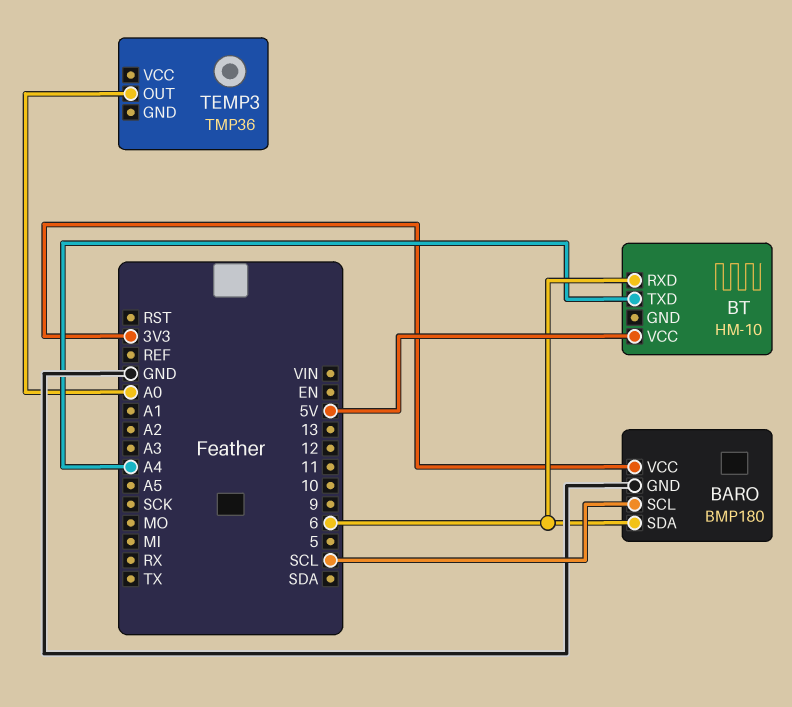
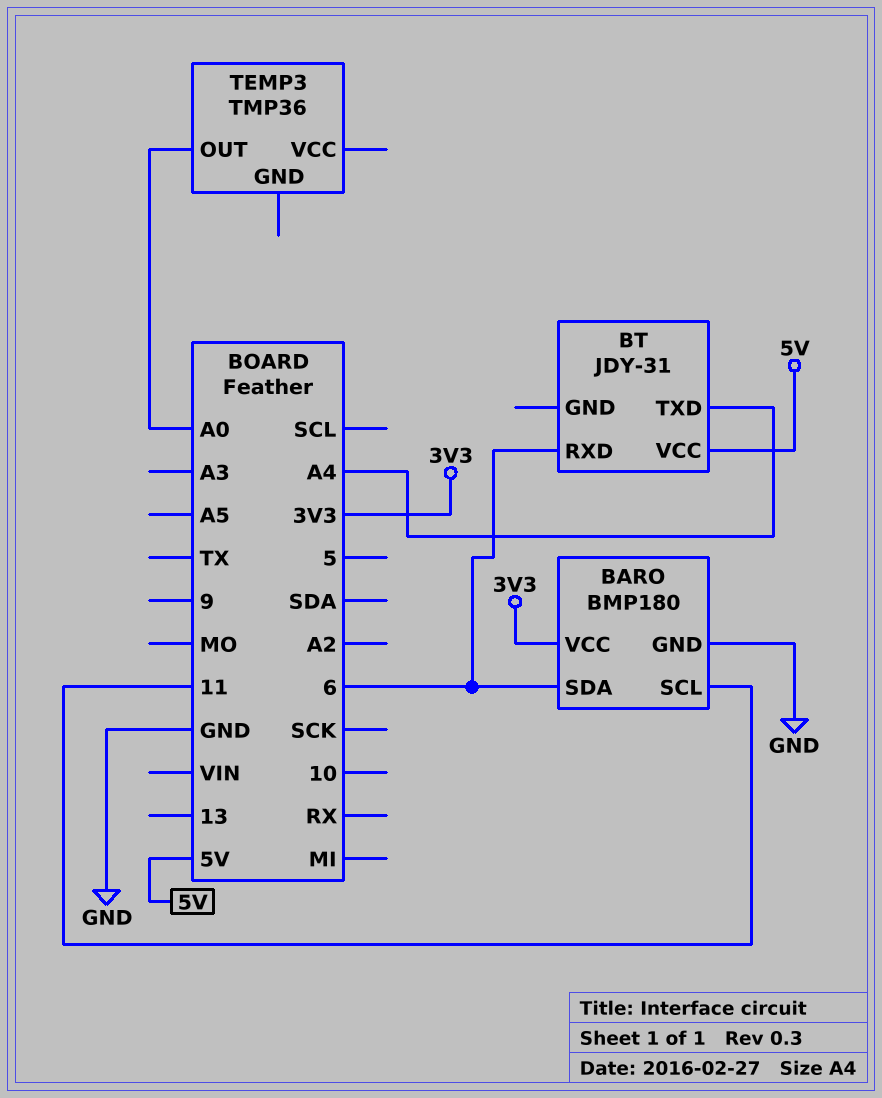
BARO pin SCL: SCL -> 11
BT: HM-10 -> JDY-31

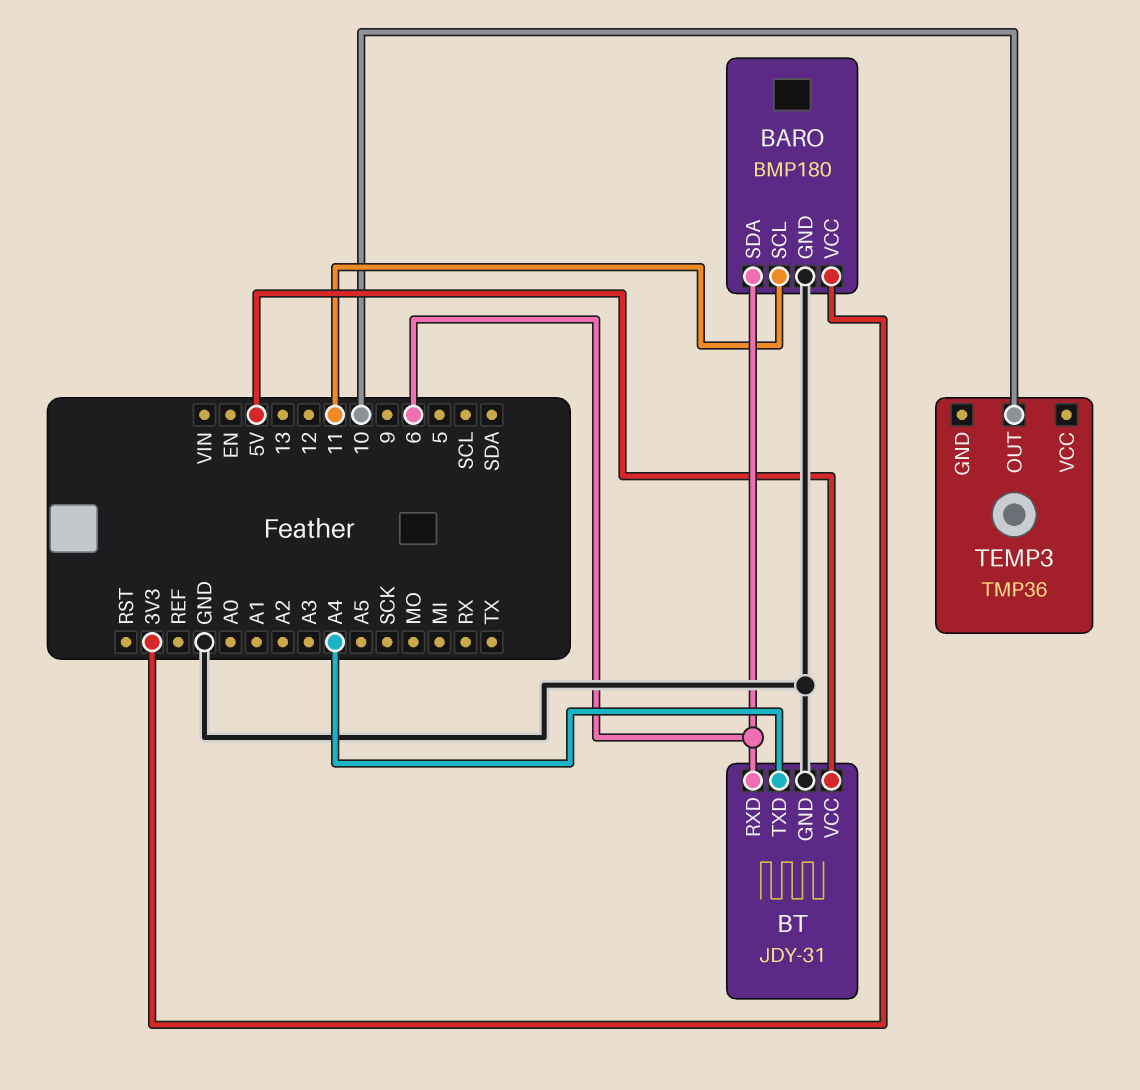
BT pin GND: none -> GND
TEMP3 pin OUT: A0 -> 10

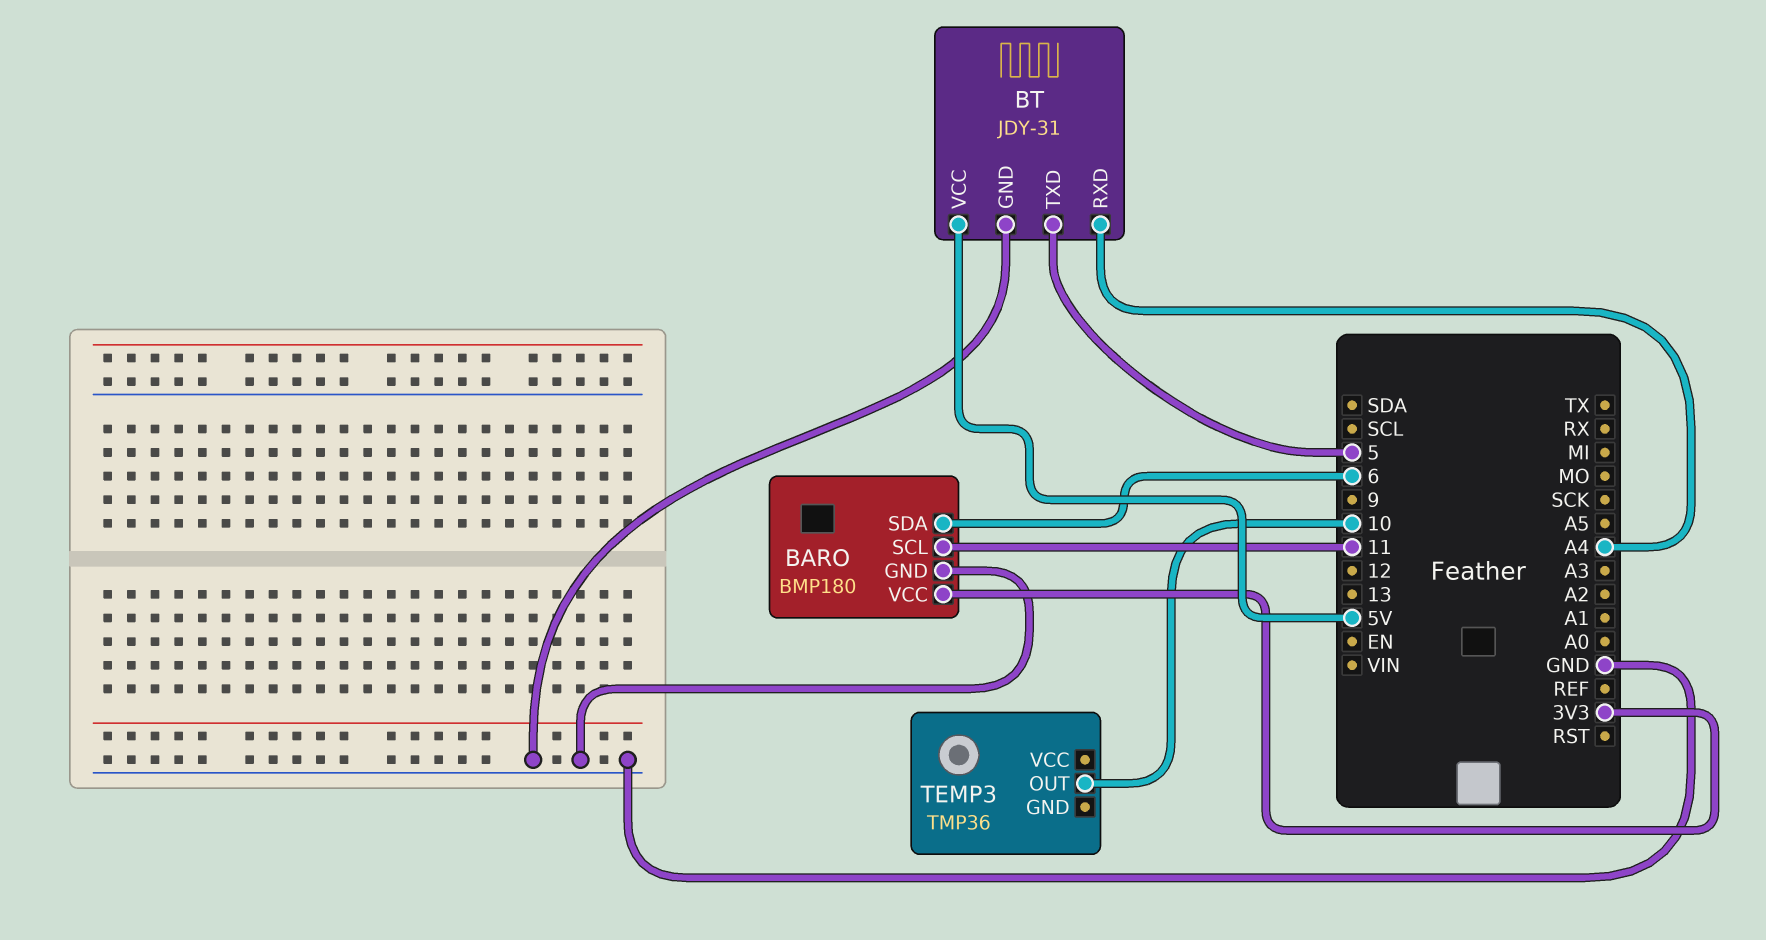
BT pin RXD: 6 -> A4
BT pin TXD: A4 -> 5

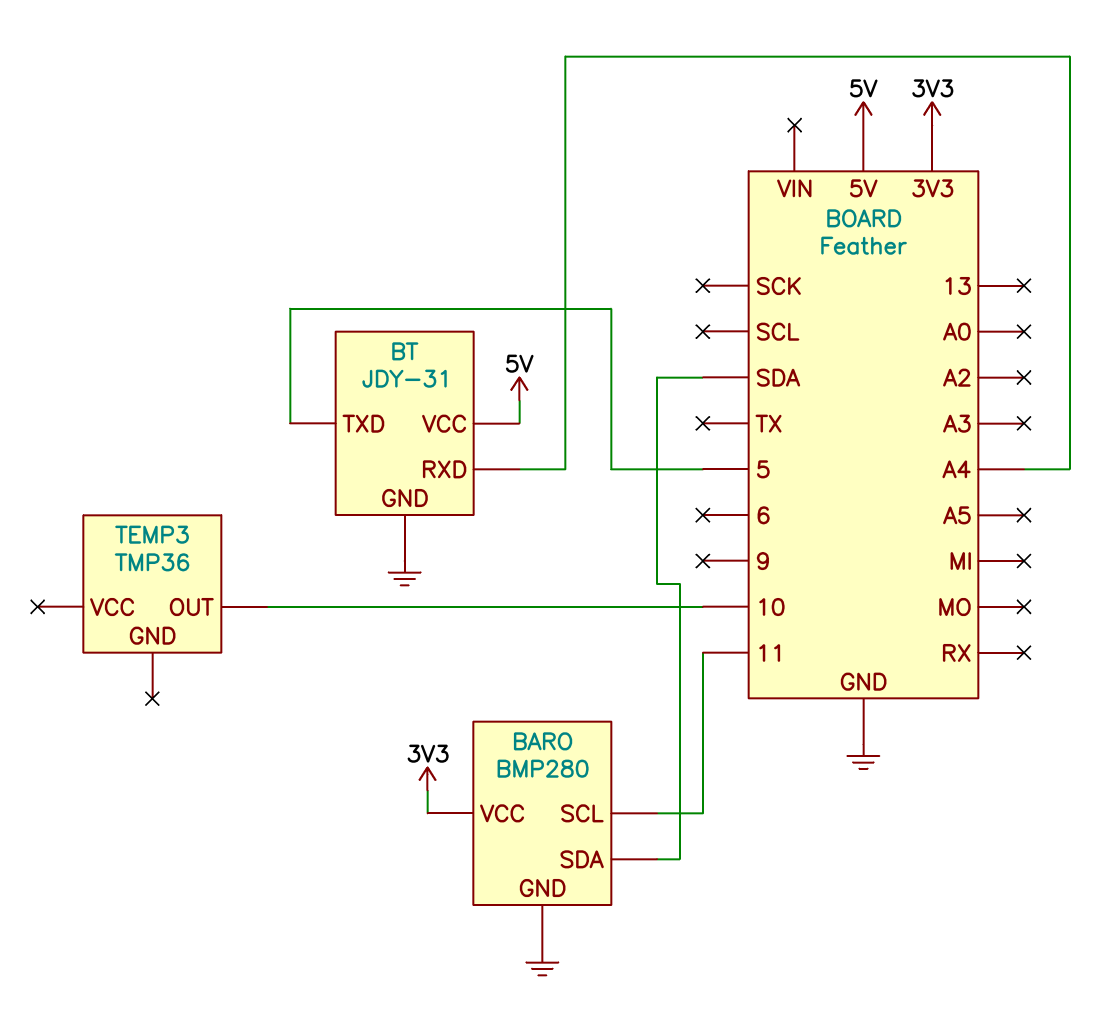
BARO: BMP180 -> BMP280
BARO pin SDA: 6 -> SDA

